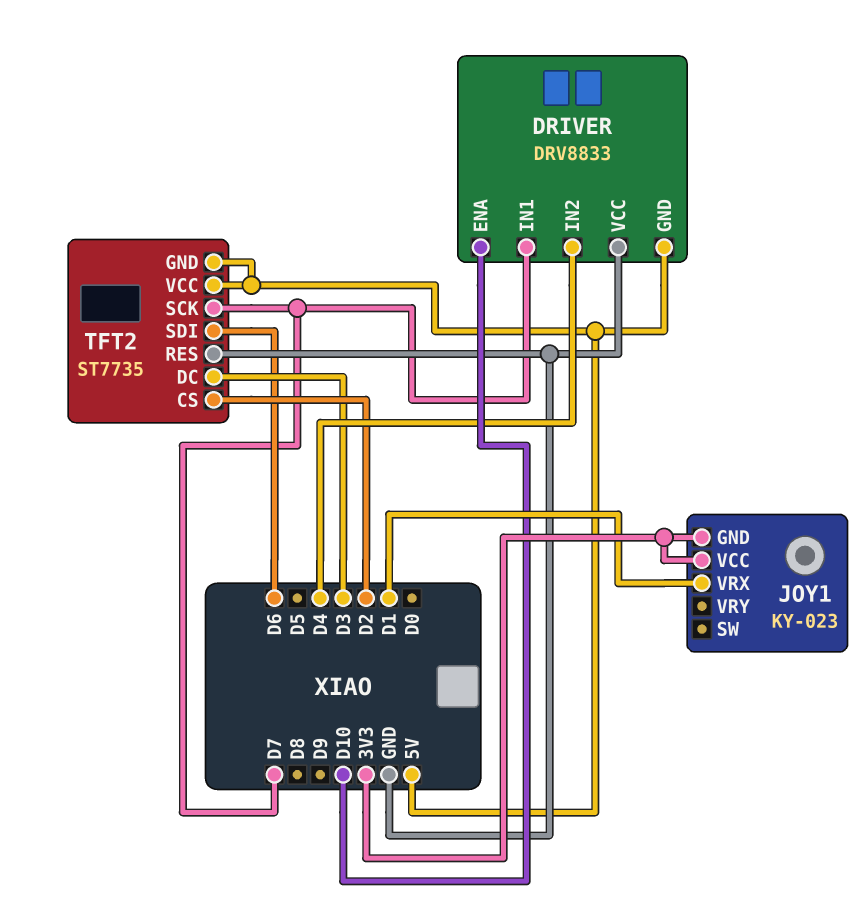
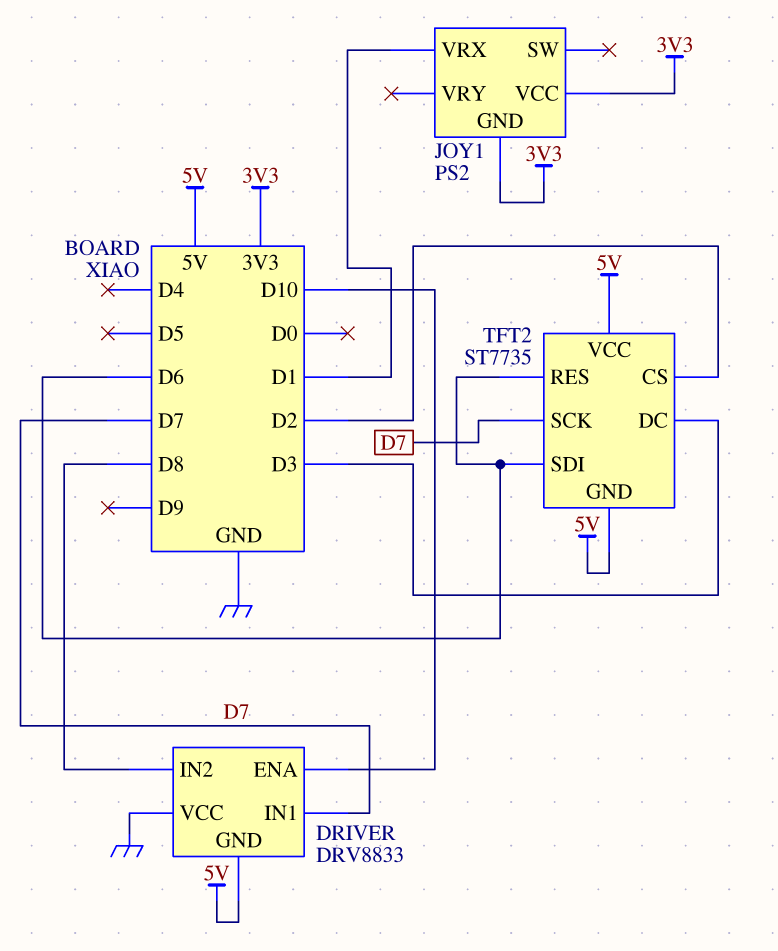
DRIVER pin IN2: D4 -> D8
JOY1: KY-023 -> PS2
TFT2 pin RES: GND -> D6

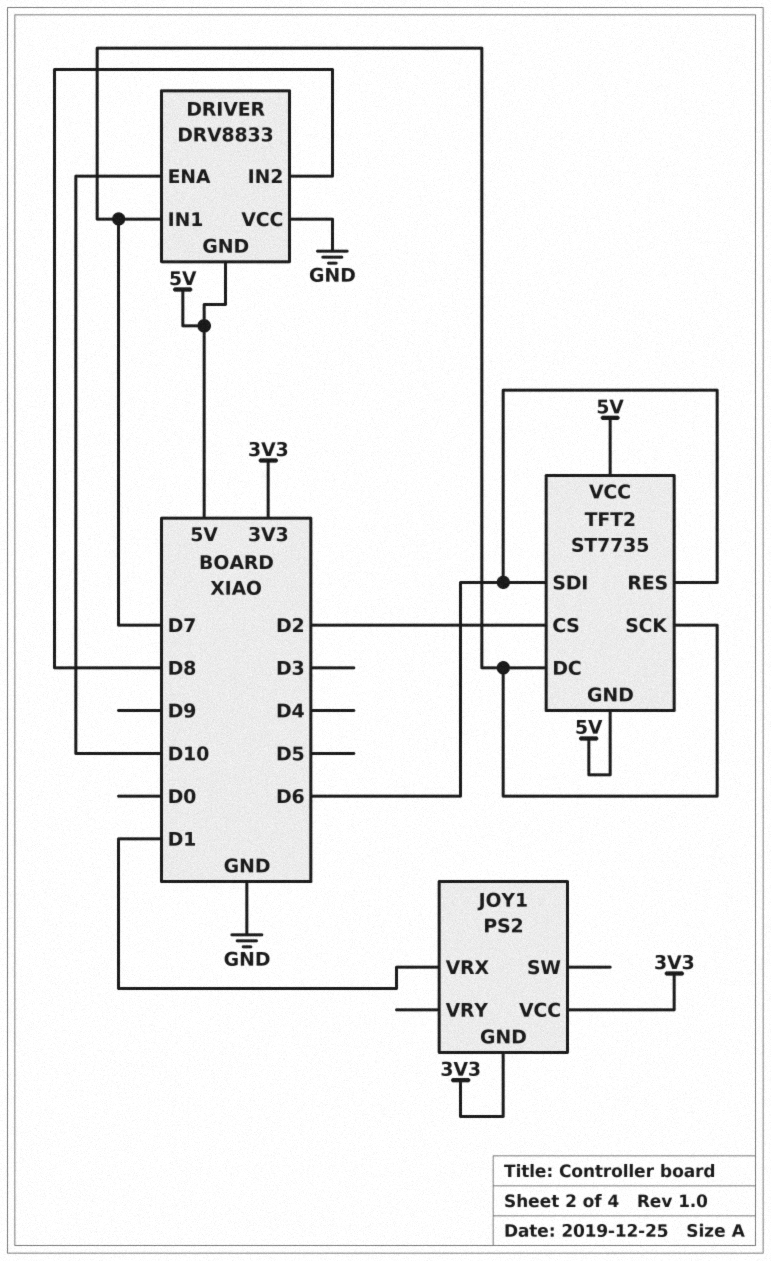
TFT2 pin DC: D3 -> D7

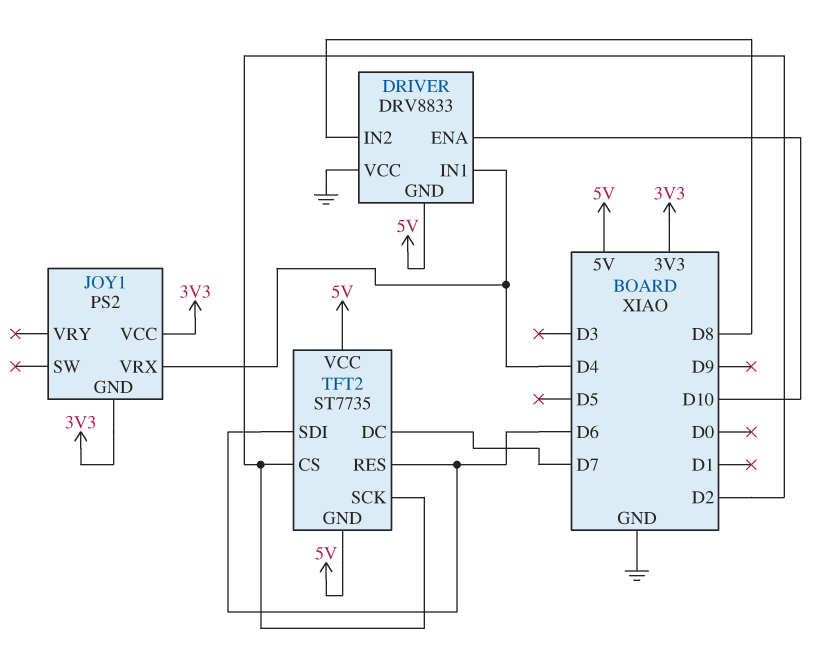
DRIVER pin IN1: D7 -> D4
JOY1 pin VRX: D1 -> D4
TFT2 pin SCK: D7 -> D2

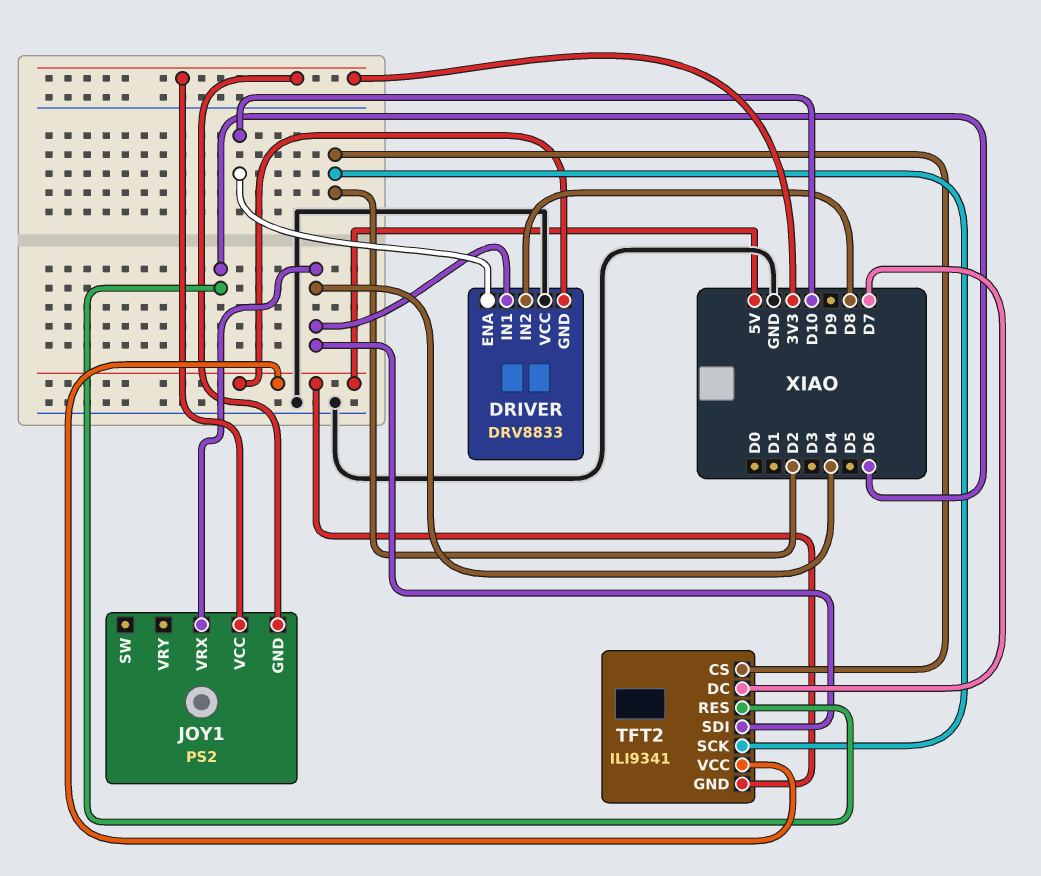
TFT2: ST7735 -> ILI9341
TFT2 pin SDI: D6 -> D4

